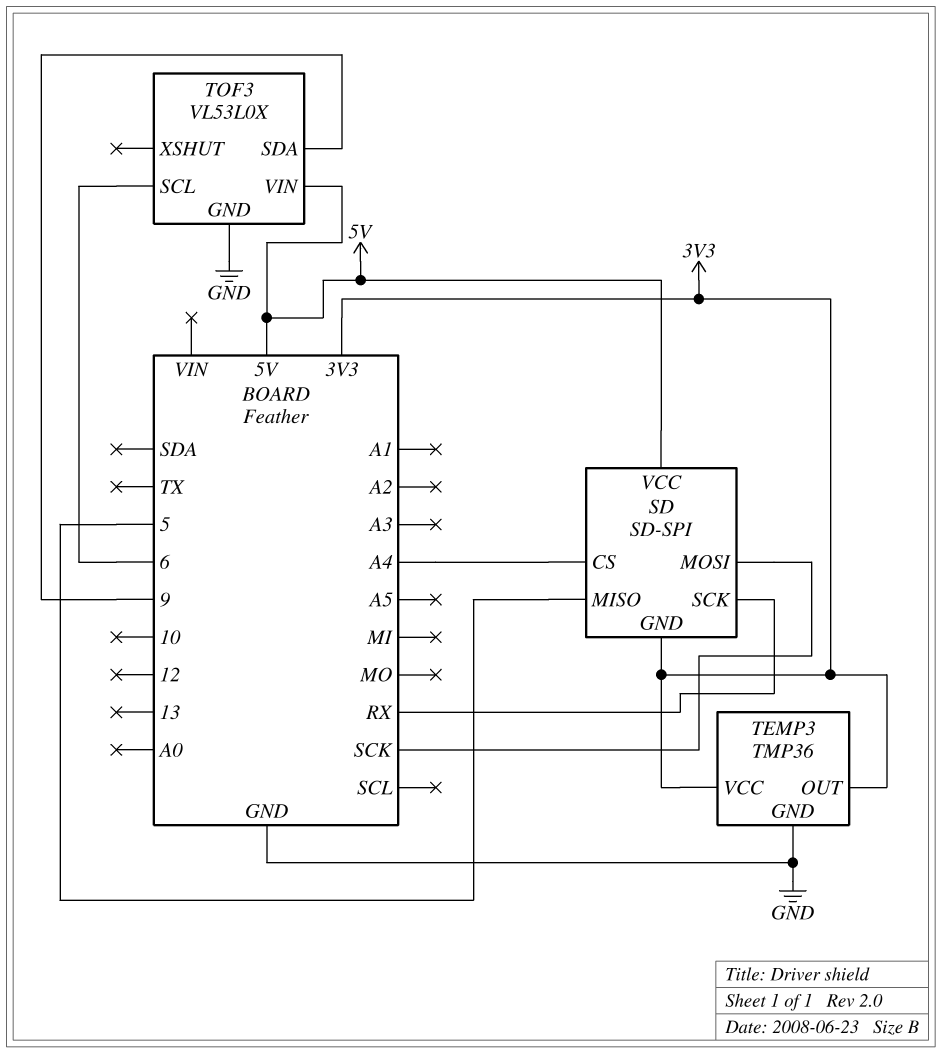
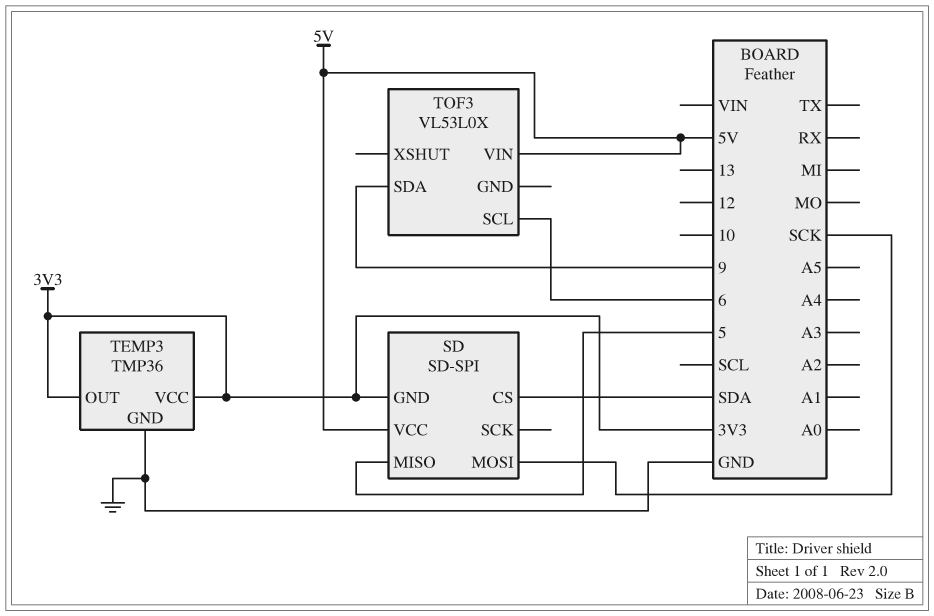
SD pin CS: A4 -> SDA
SD pin SCK: RX -> none
TOF3 pin GND: GND -> none

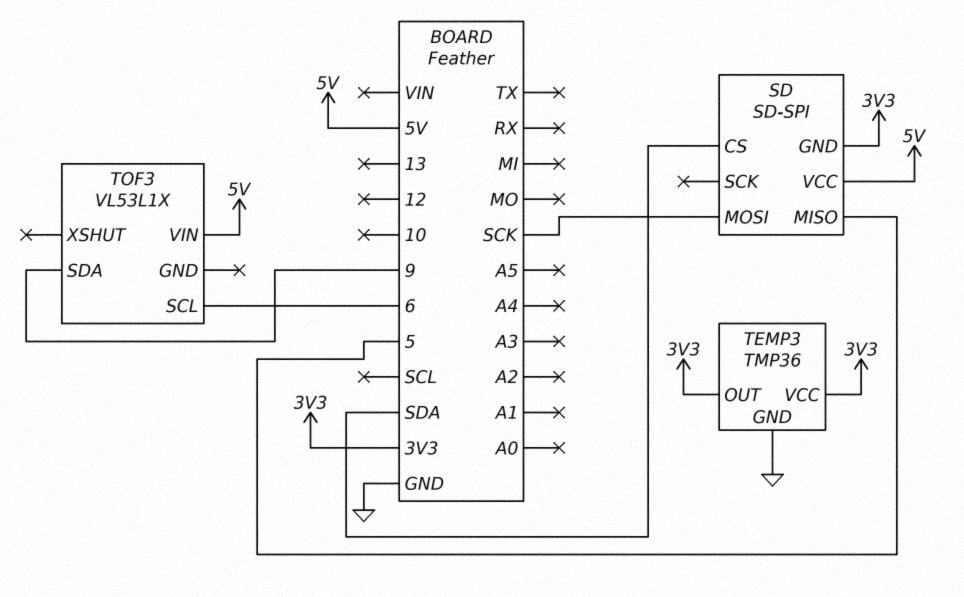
TOF3: VL53L0X -> VL53L1X

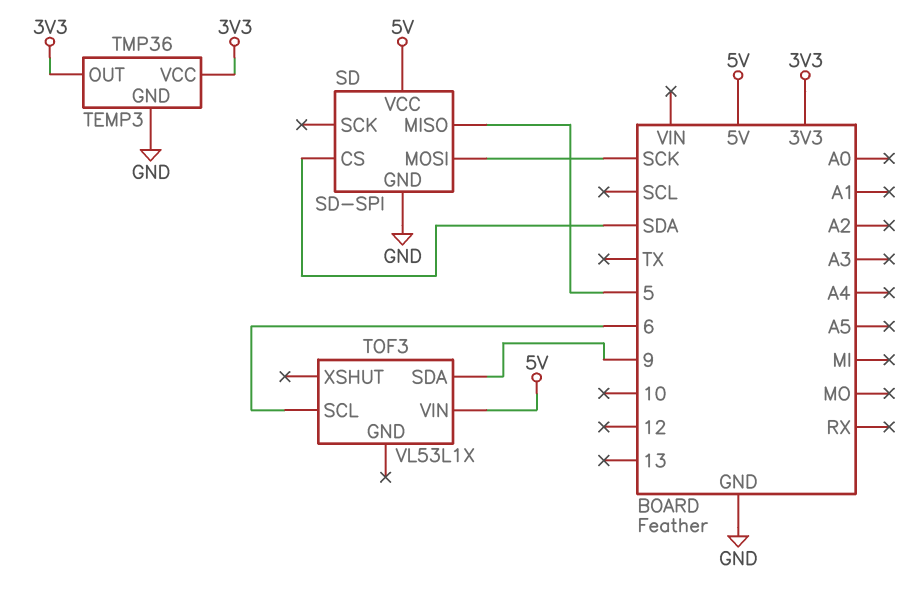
SD pin GND: 3V3 -> GND

